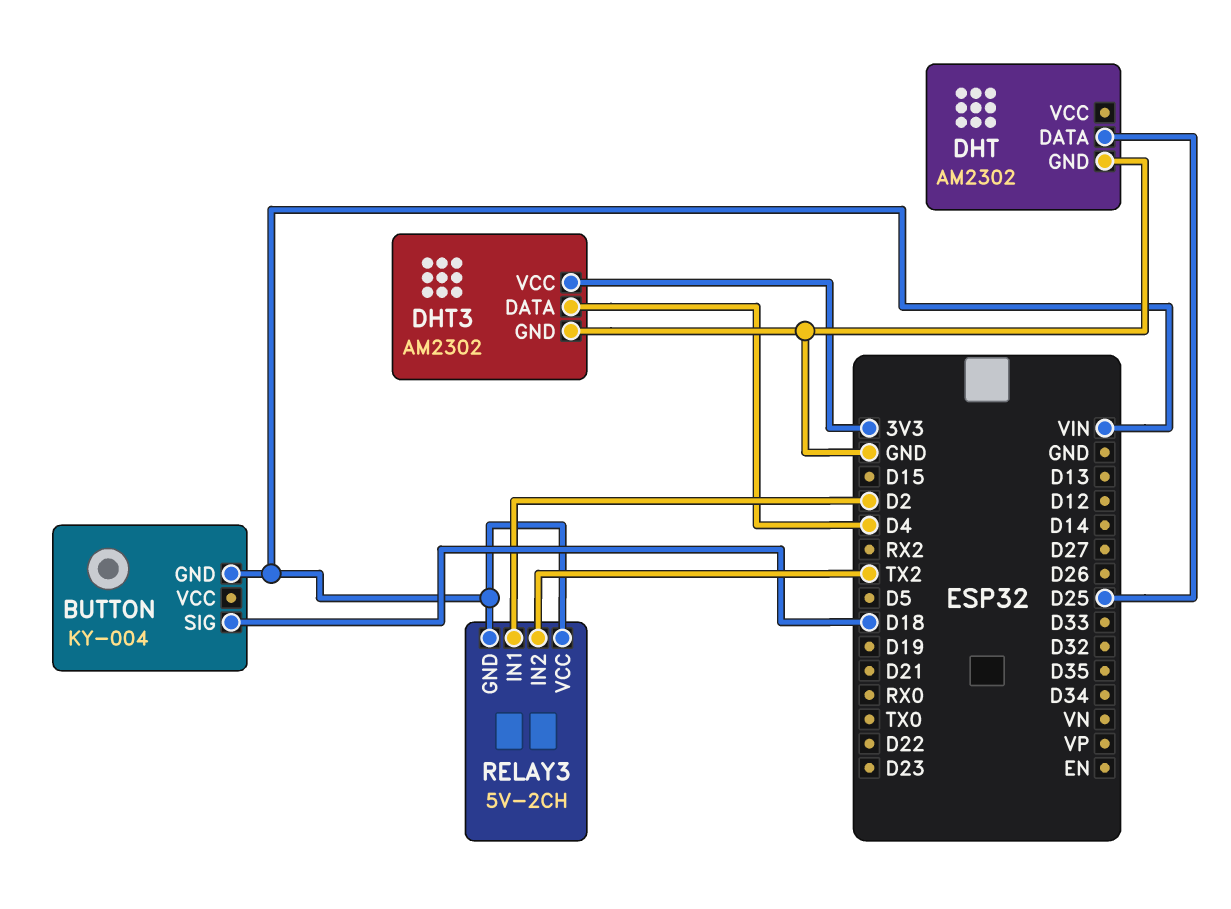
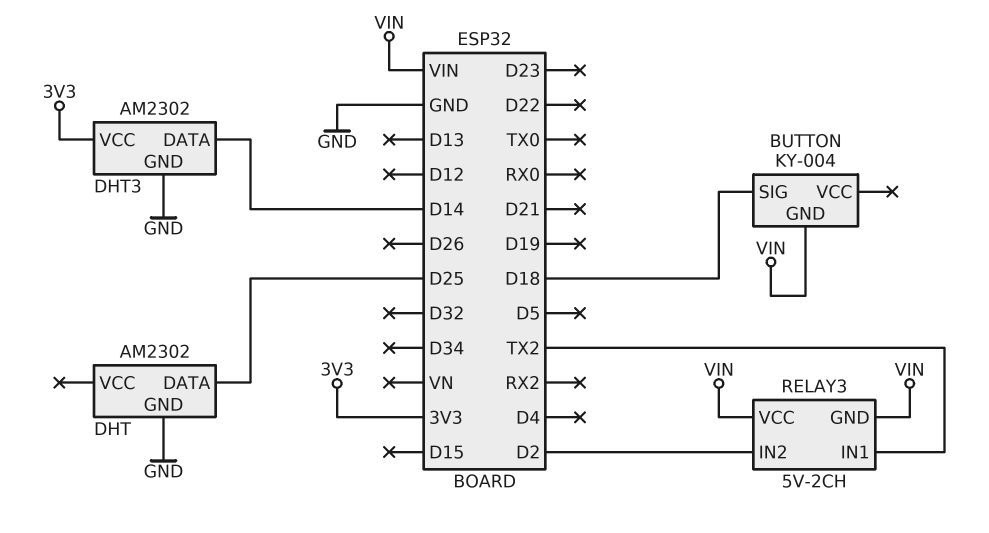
DHT3 pin DATA: D4 -> D14
RELAY3 pin IN1: D2 -> TX2
RELAY3 pin IN2: TX2 -> D2

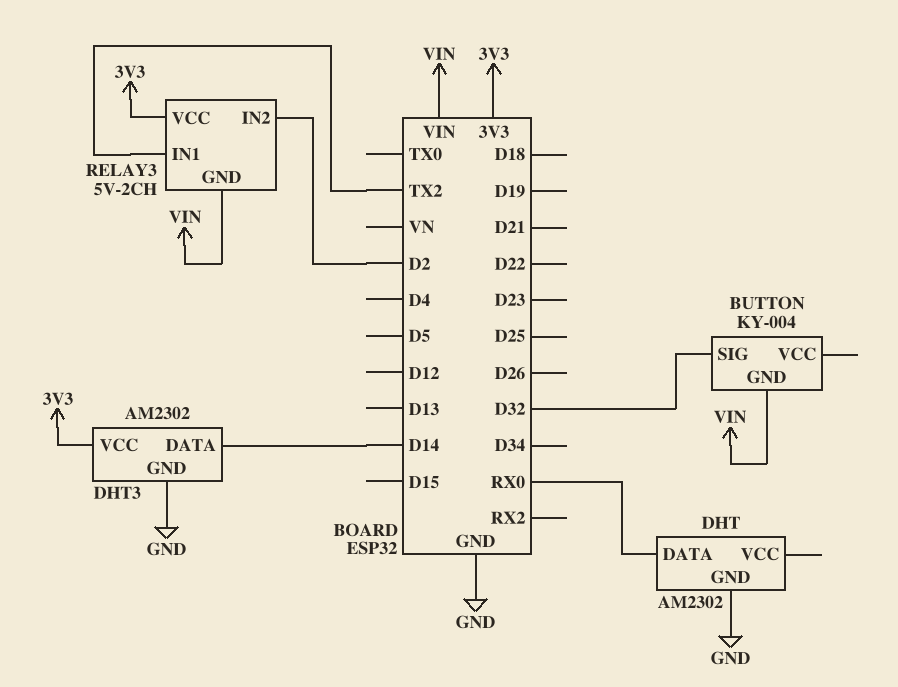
BUTTON pin SIG: D18 -> D32
DHT pin DATA: D25 -> RX0
RELAY3 pin VCC: VIN -> 3V3

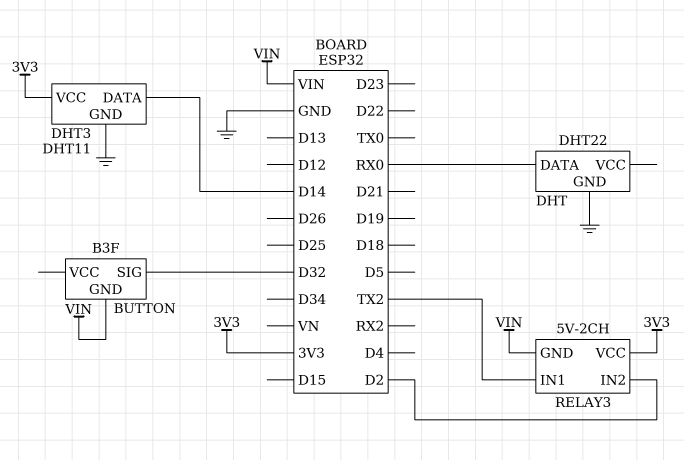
BUTTON: KY-004 -> B3F
DHT: AM2302 -> DHT22
DHT3: AM2302 -> DHT11

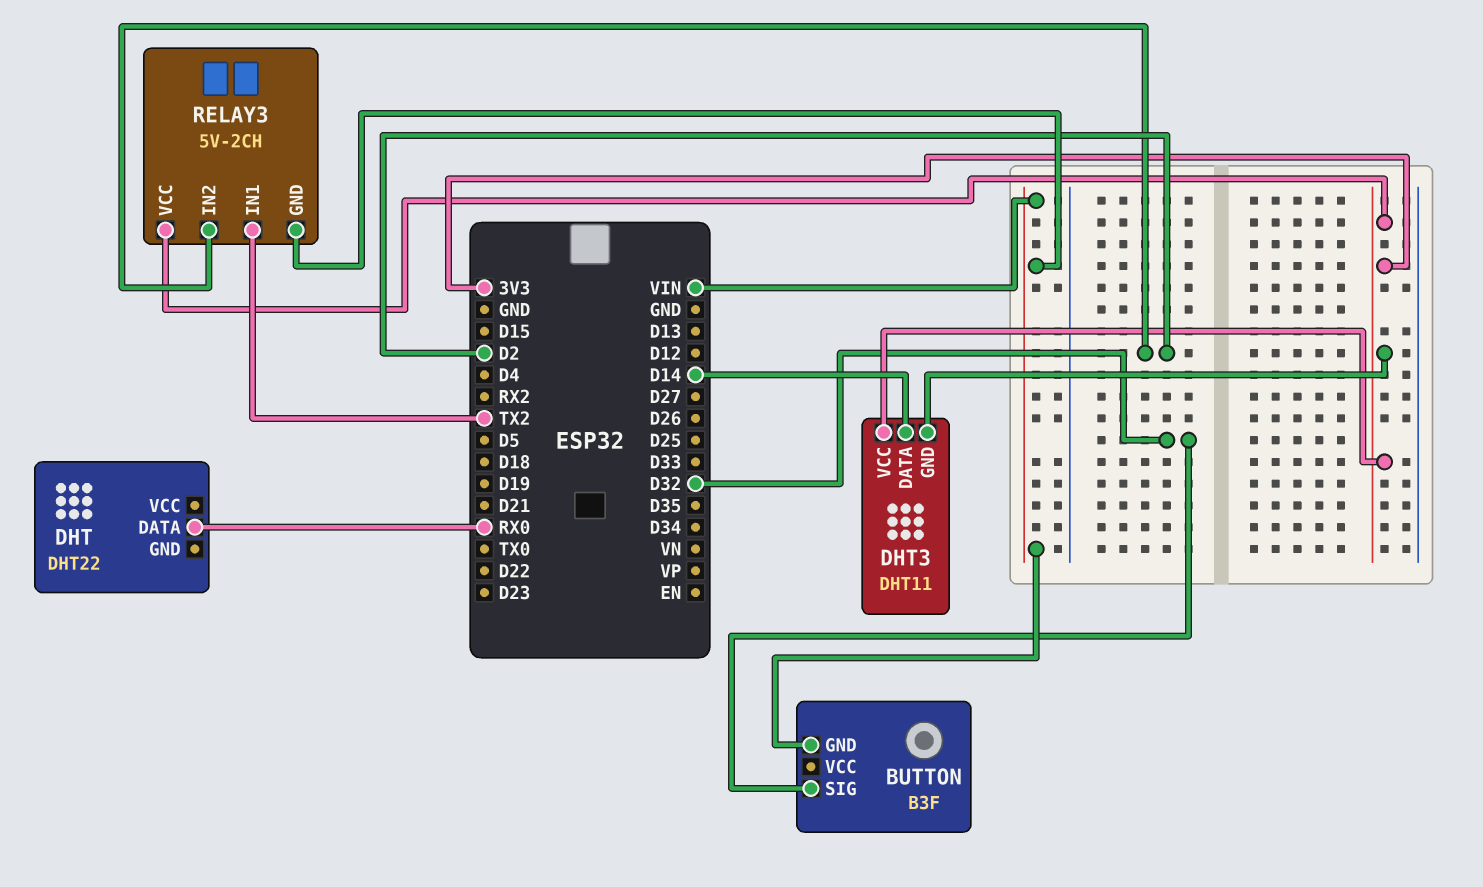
DHT pin GND: GND -> none
DHT3 pin GND: GND -> 3V3

